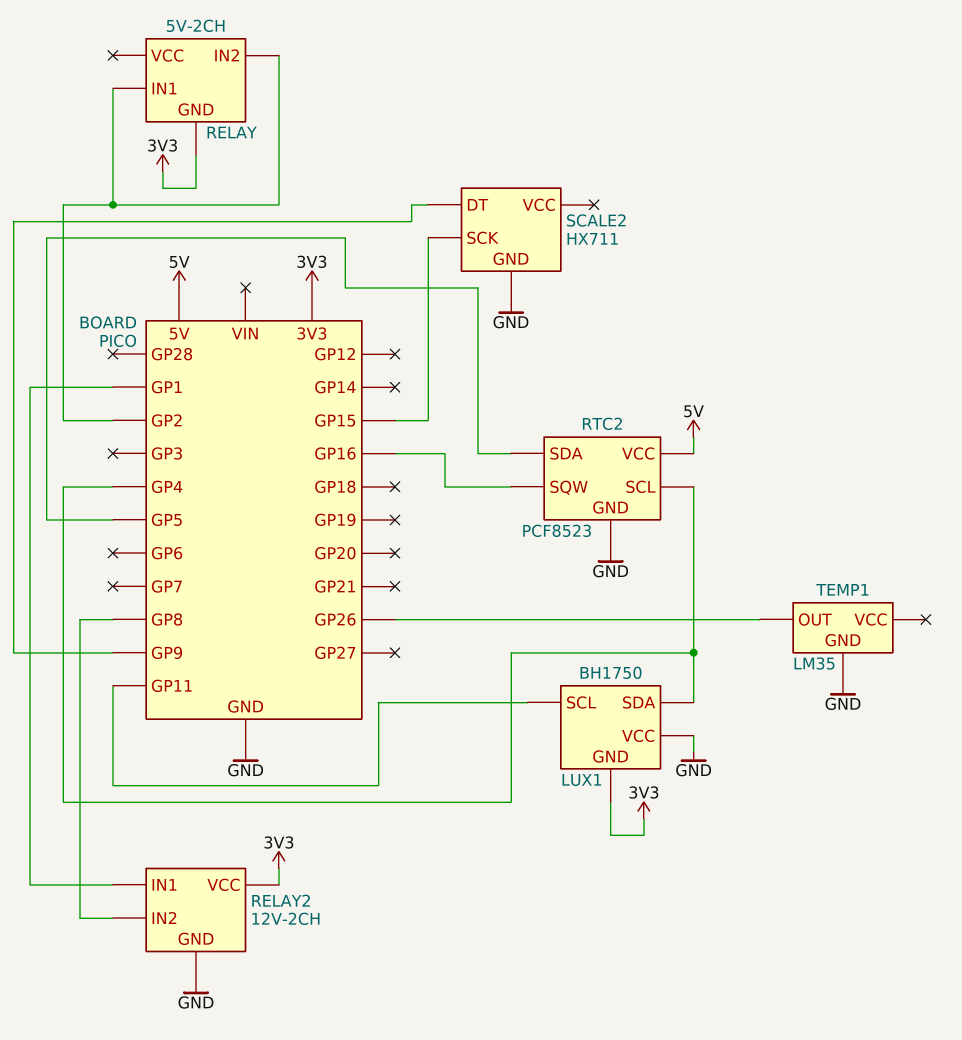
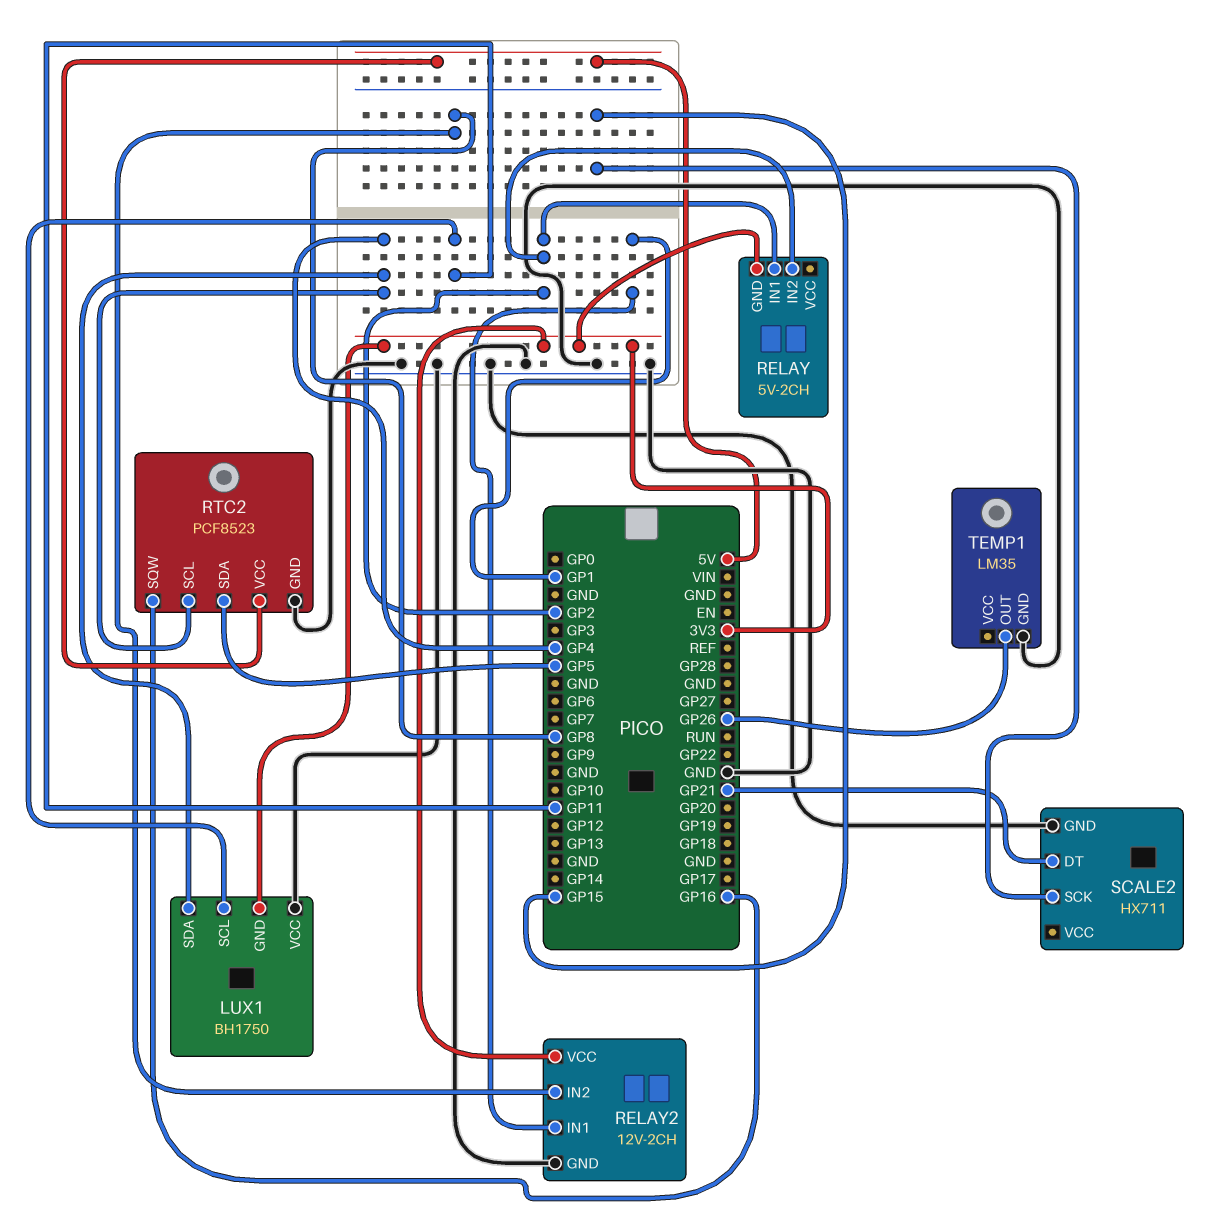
SCALE2 pin DT: GP9 -> GP21

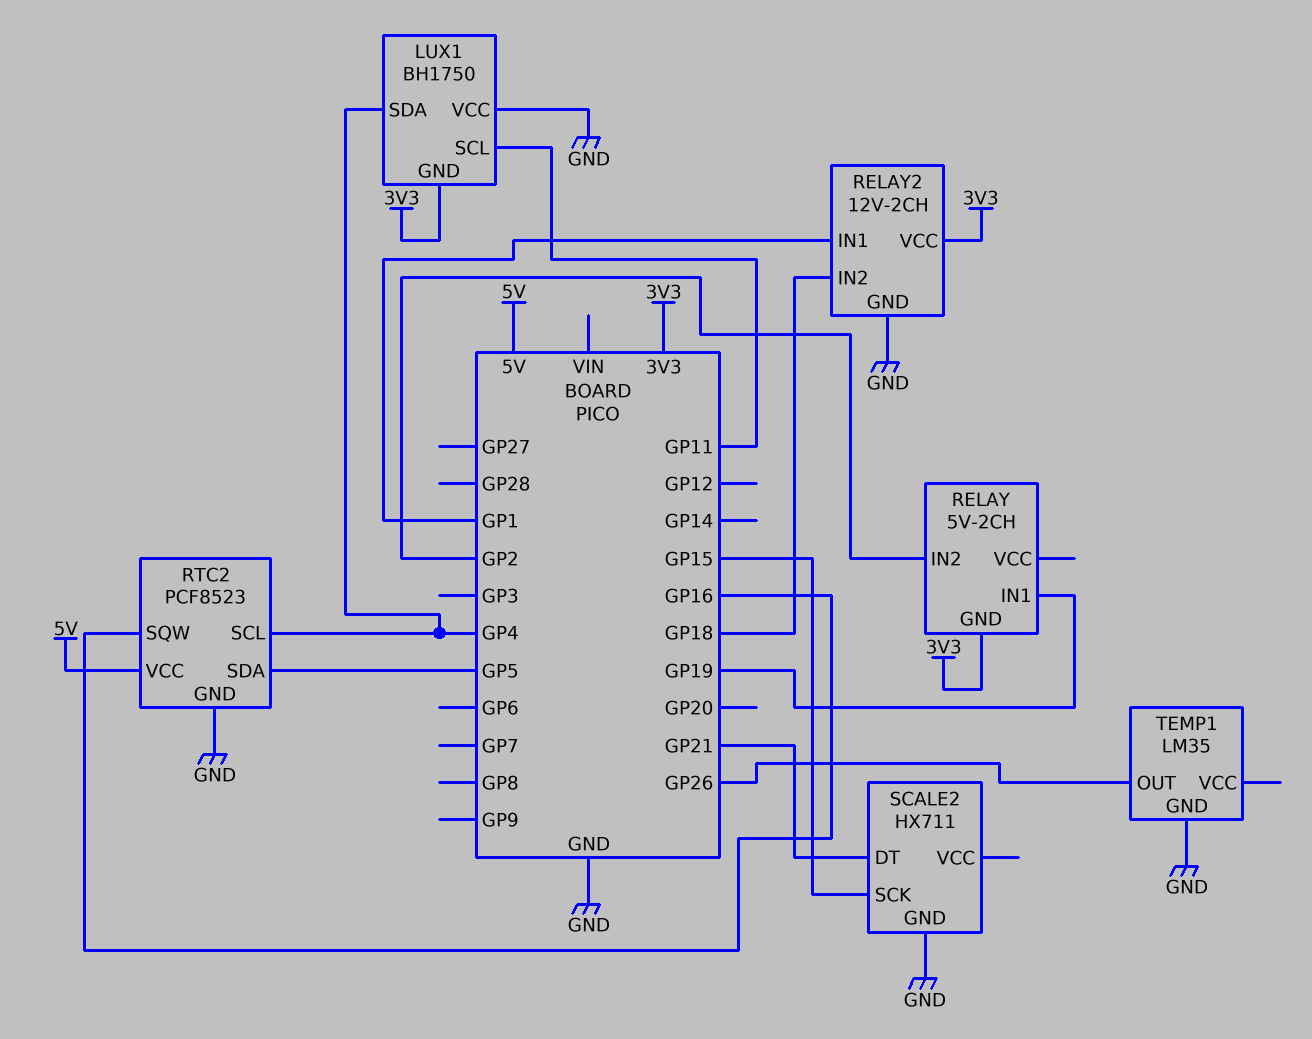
RELAY pin IN1: GP2 -> GP19
RELAY2 pin IN2: GP8 -> GP18

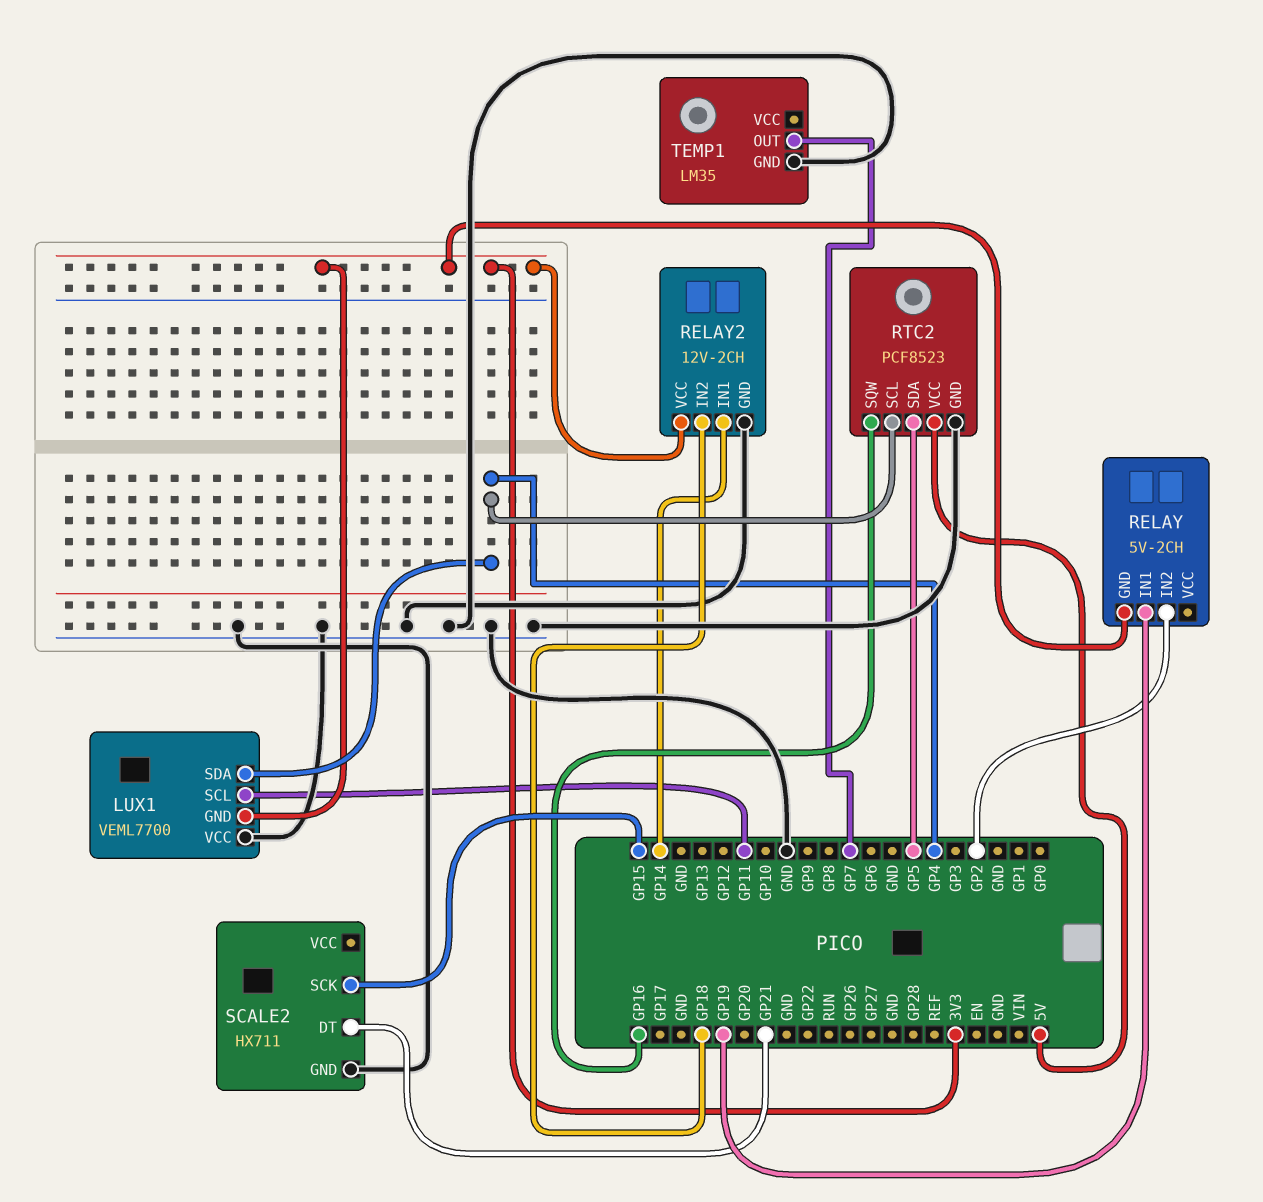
LUX1: BH1750 -> VEML7700
RELAY2 pin IN1: GP1 -> GP14
TEMP1 pin OUT: GP26 -> GP7

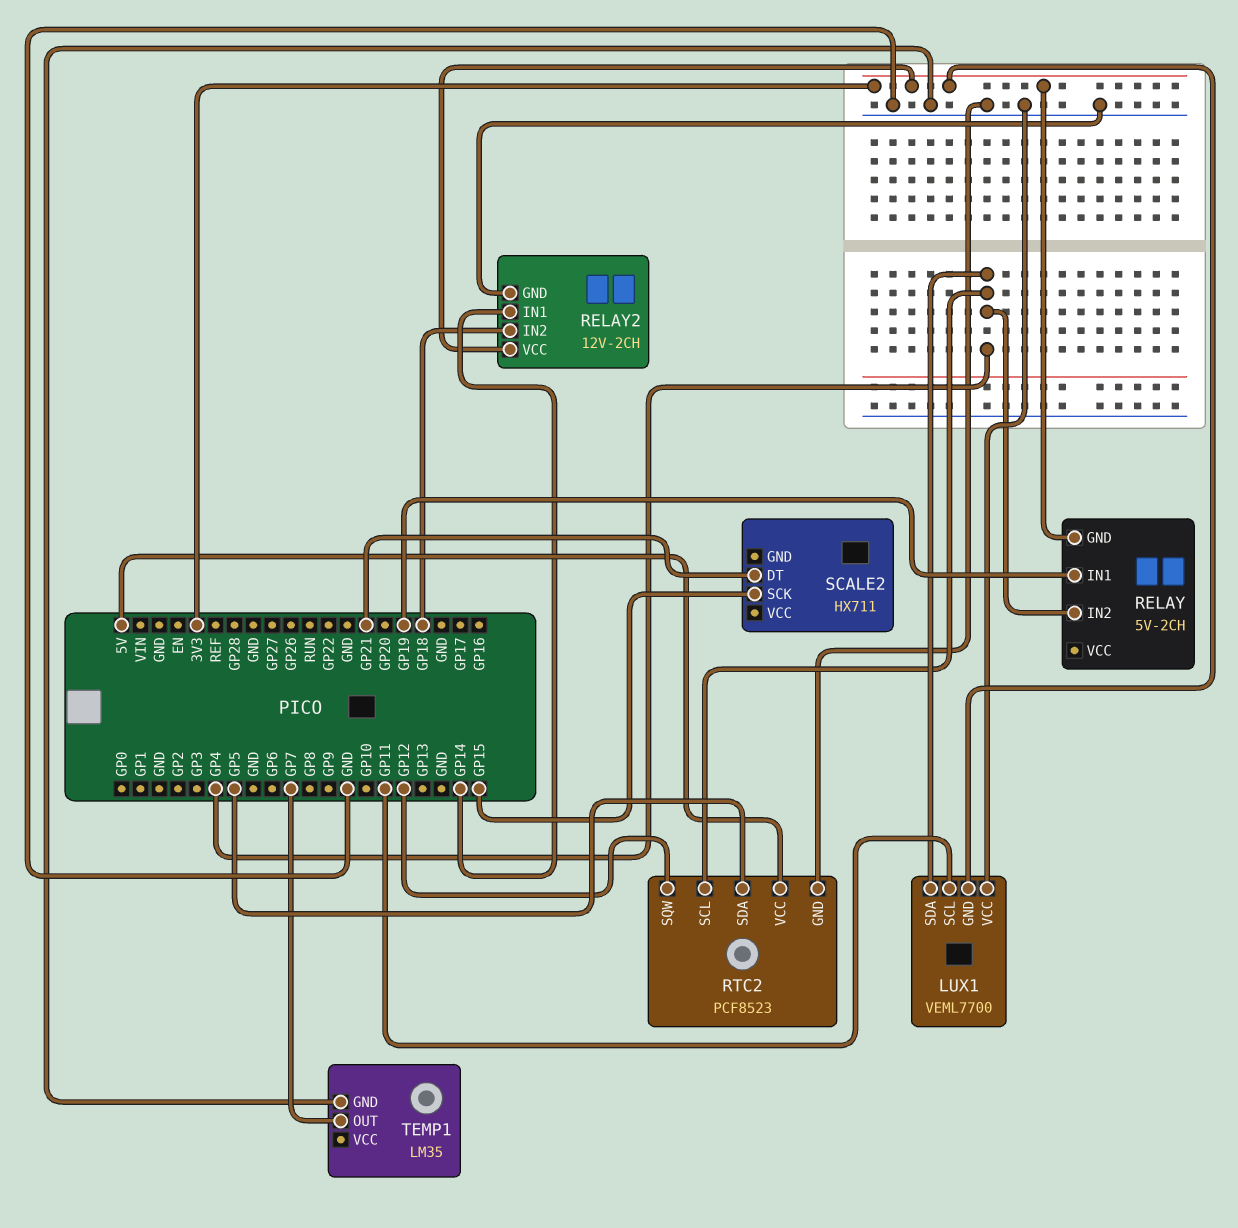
RELAY pin IN2: GP2 -> GP4
RTC2 pin SQW: GP16 -> GP12
SCALE2 pin GND: GND -> none

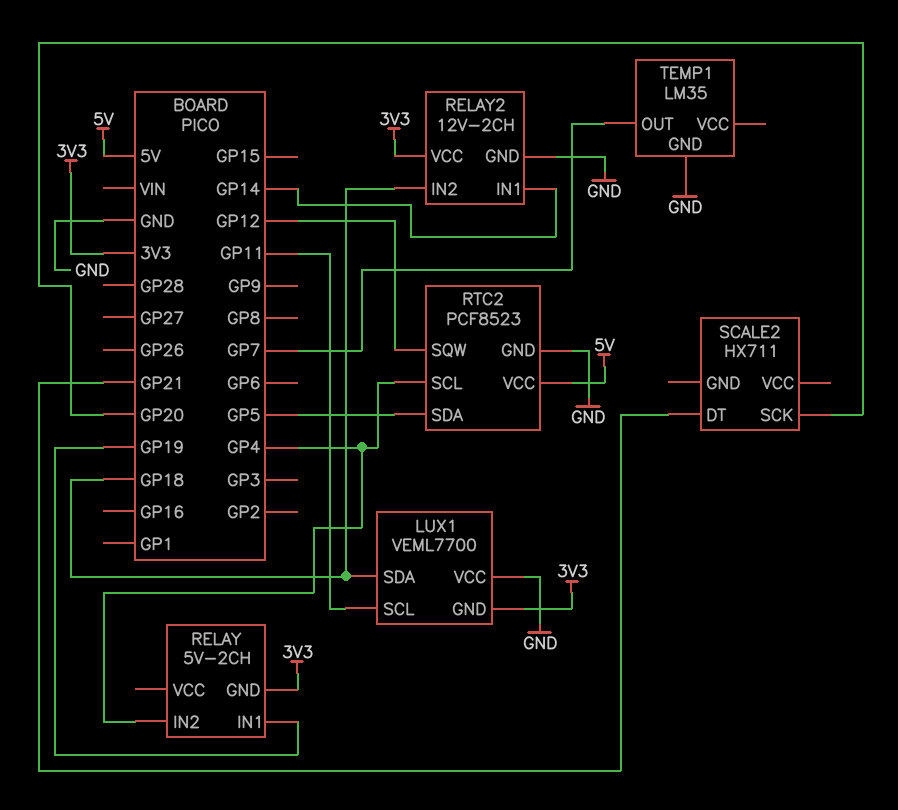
LUX1 pin SDA: GP4 -> GP18
SCALE2 pin SCK: GP15 -> GP20

